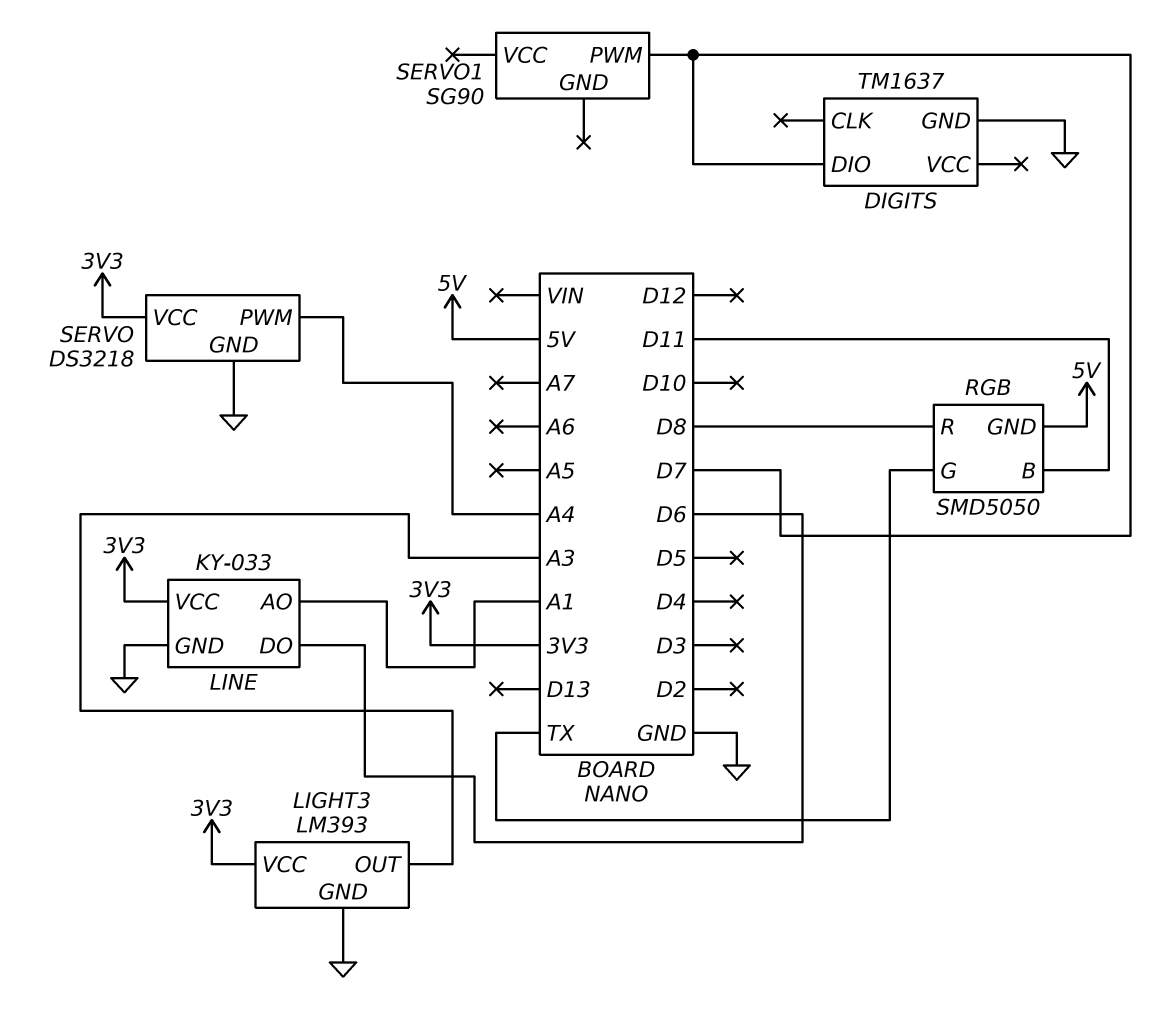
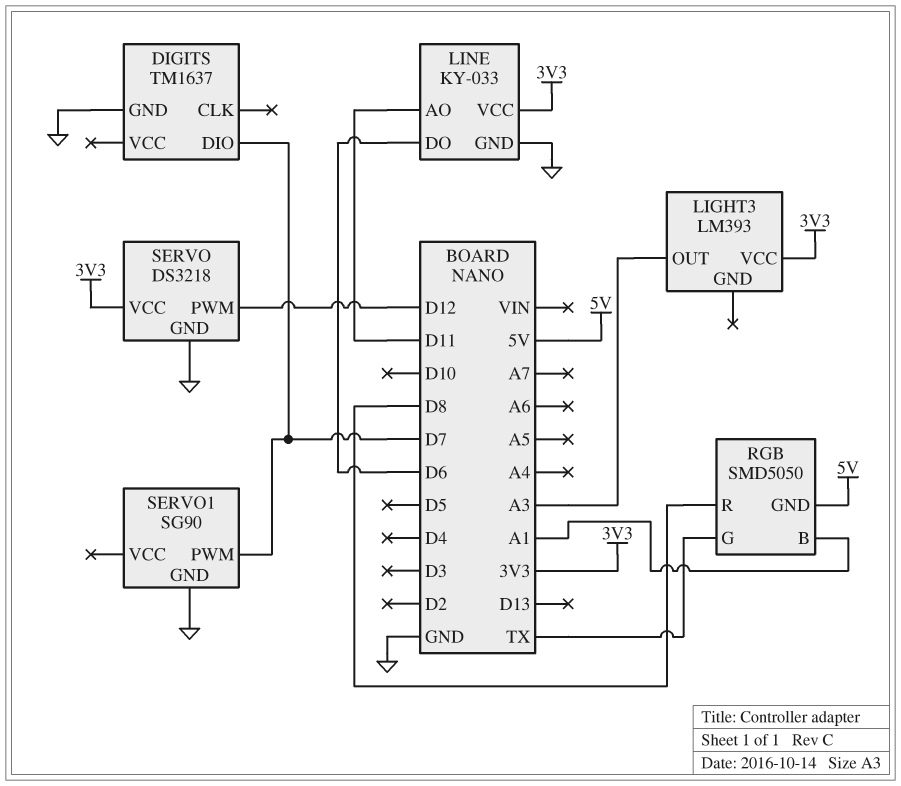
LIGHT3 pin GND: GND -> none
LINE pin AO: A1 -> D11
RGB pin B: D11 -> A1
SERVO pin PWM: A4 -> D12
SERVO1 pin GND: none -> GND

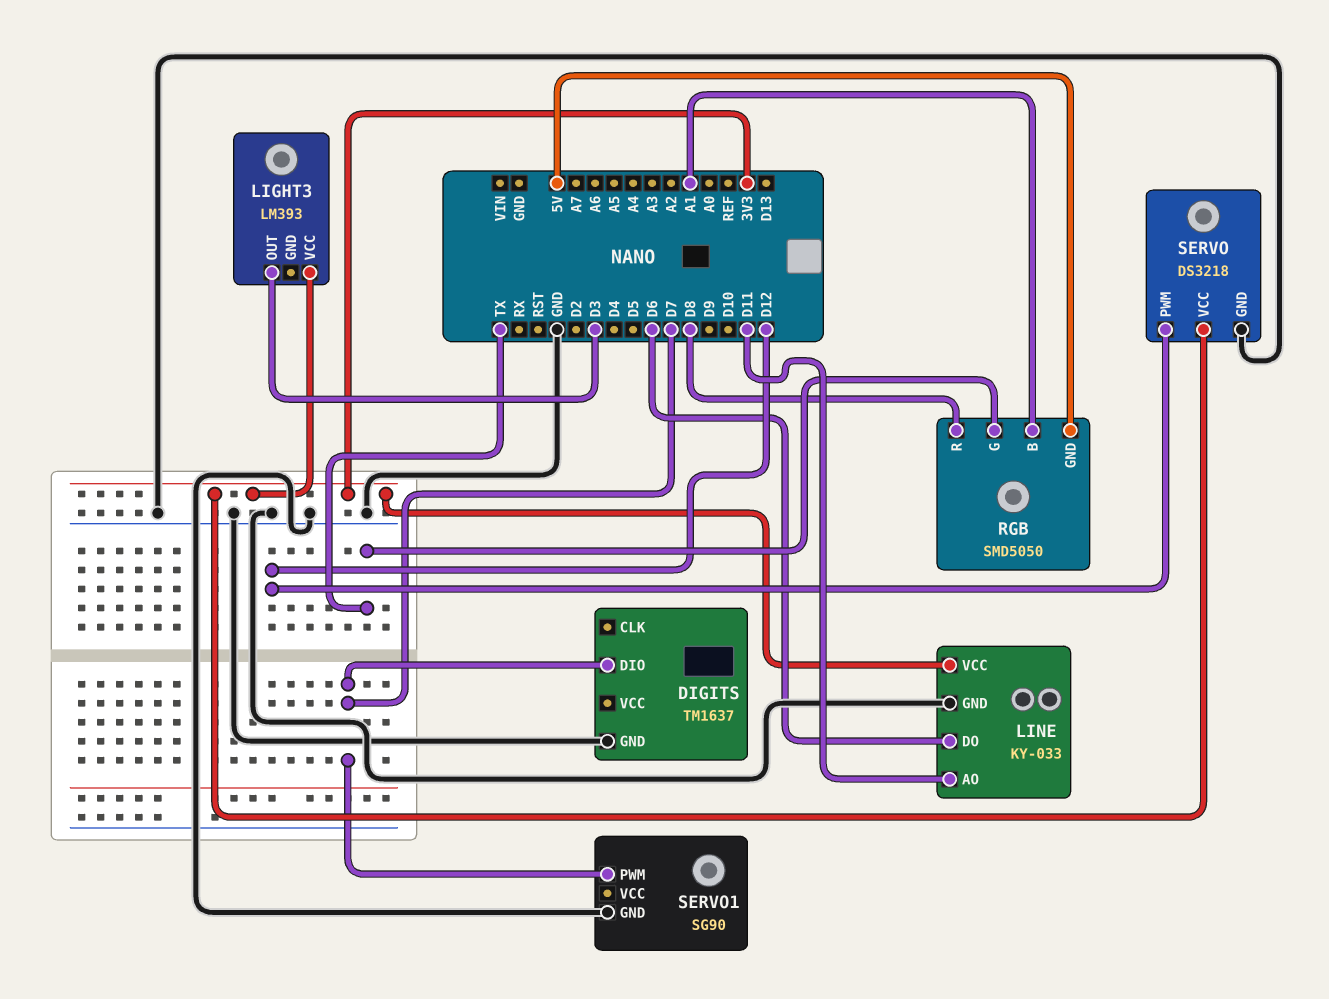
LIGHT3 pin OUT: A3 -> D3

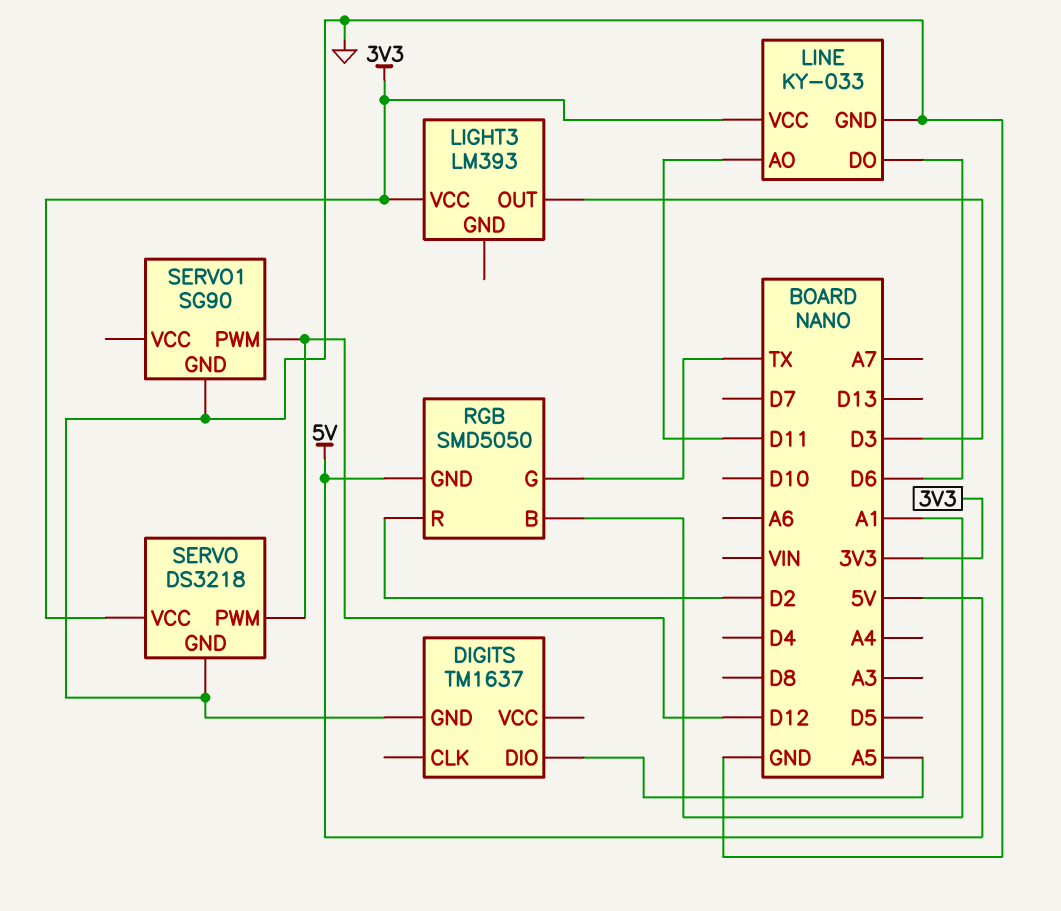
DIGITS pin DIO: D7 -> A5
RGB pin R: D8 -> D2
SERVO1 pin PWM: D7 -> D12

